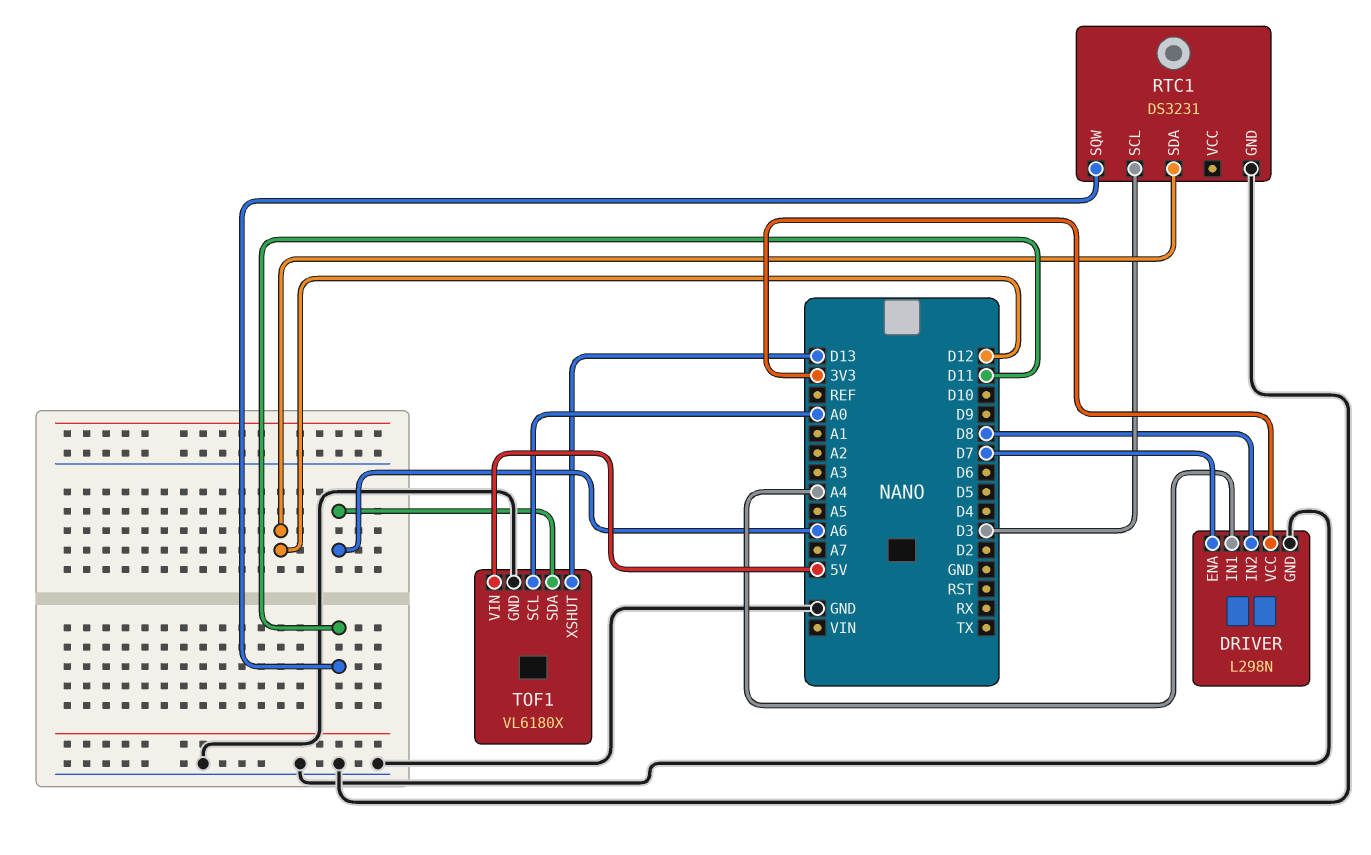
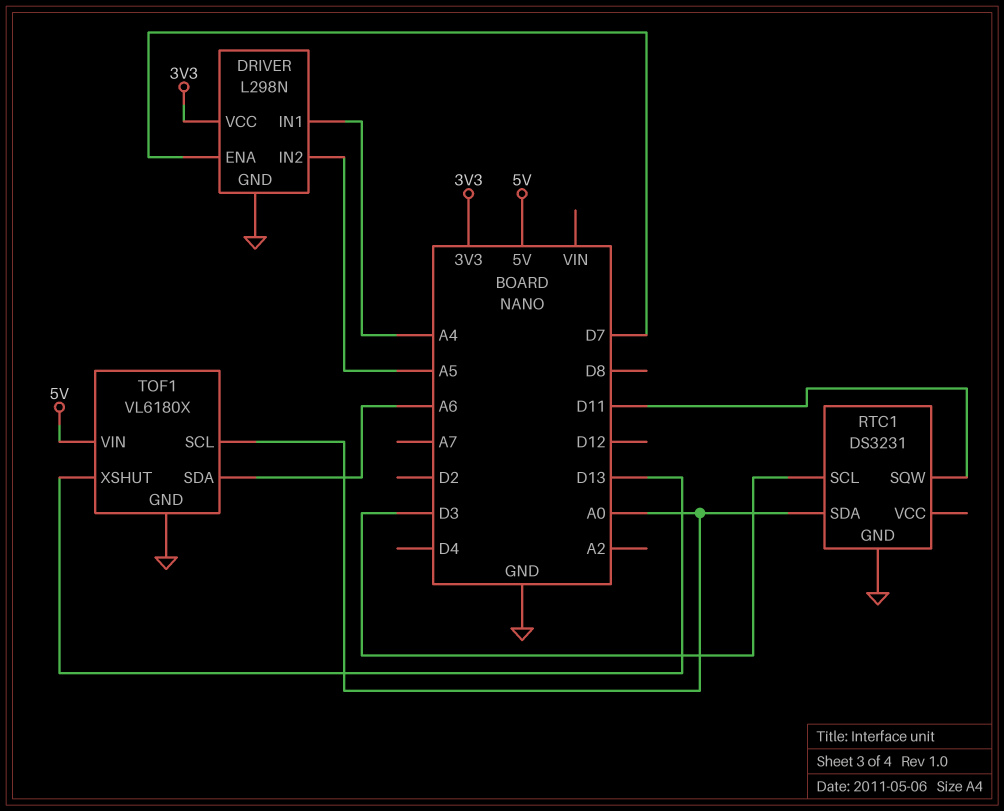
DRIVER pin IN2: D8 -> A5
RTC1 pin SDA: D12 -> A0

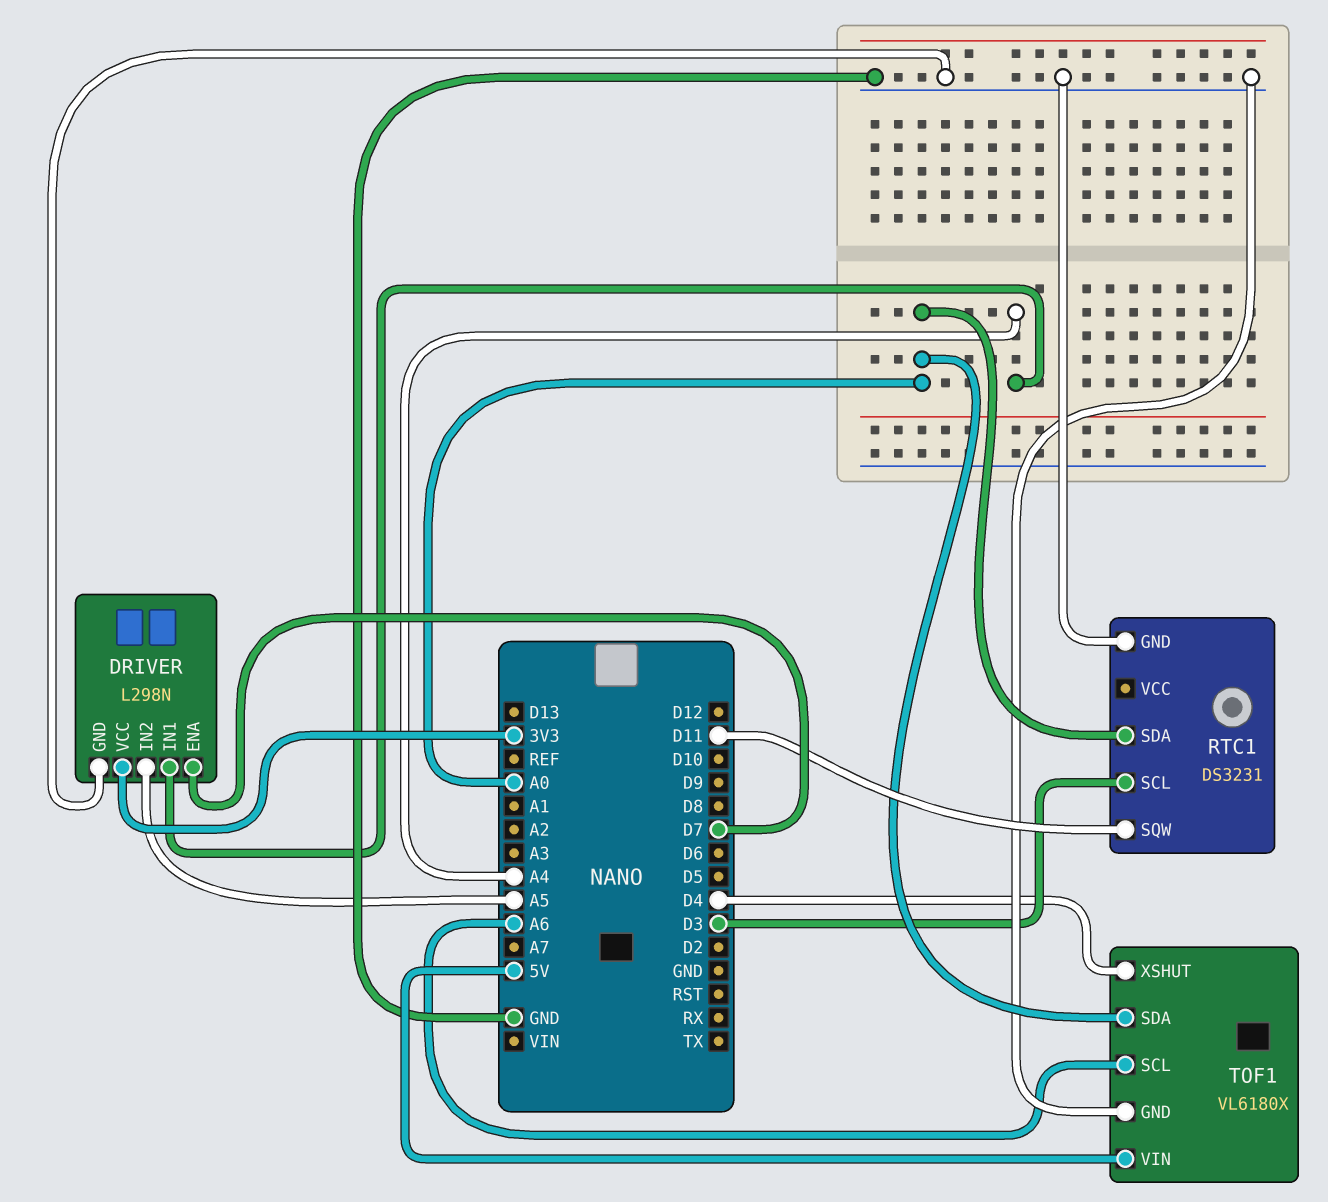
TOF1 pin SCL: A0 -> A6
TOF1 pin SDA: A6 -> A0
TOF1 pin XSHUT: D13 -> D4

